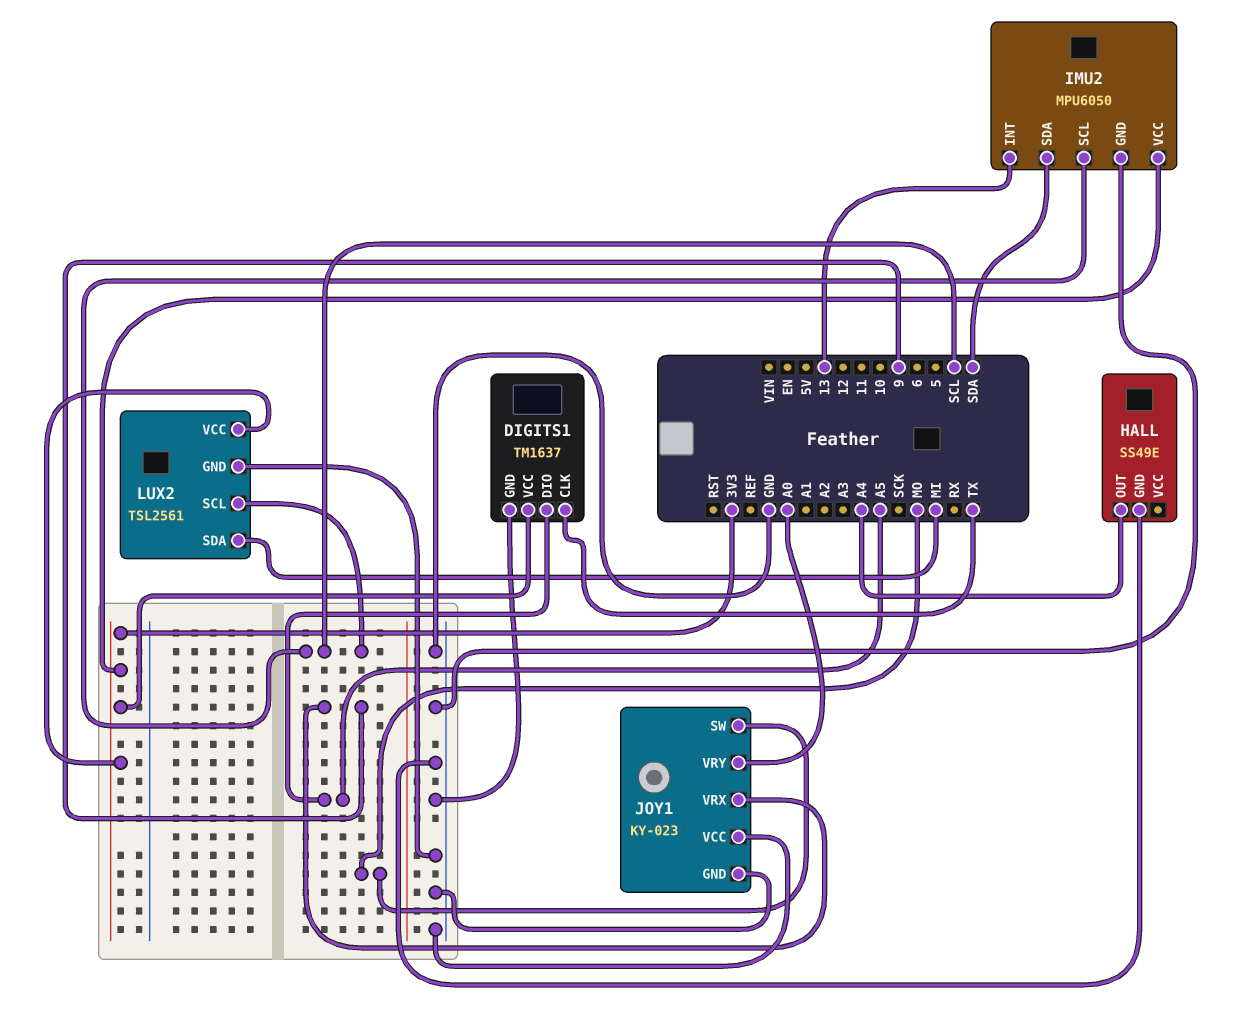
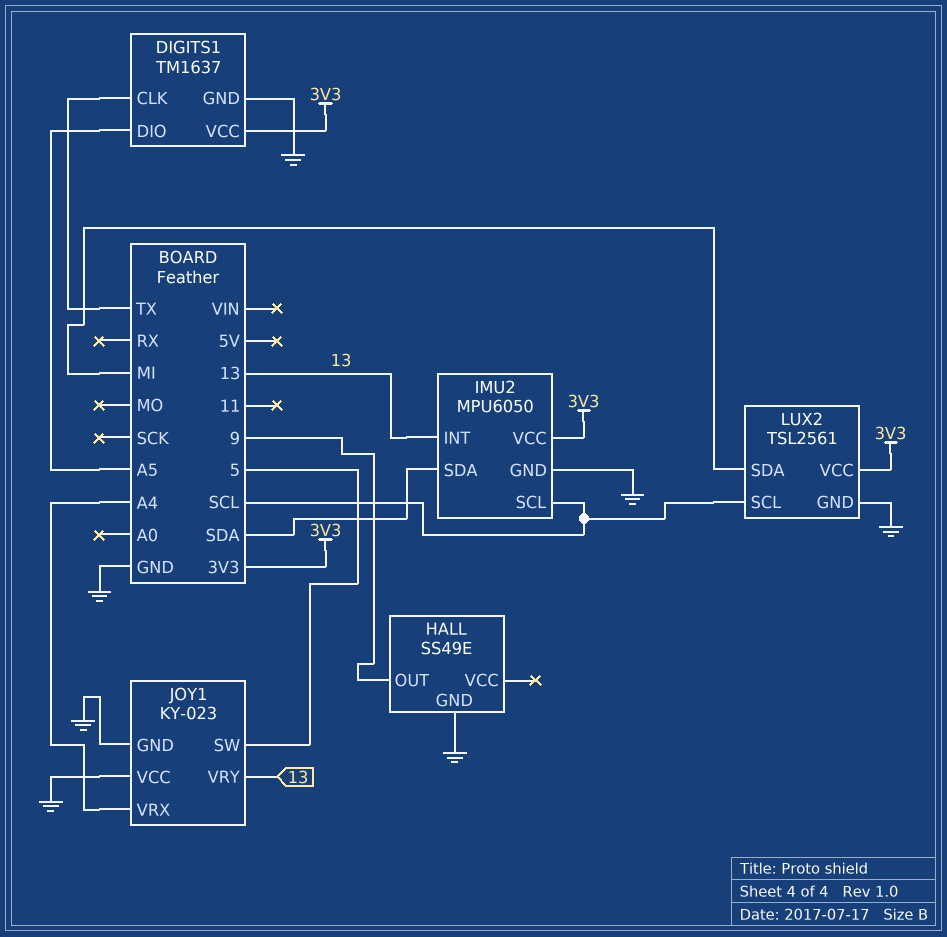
HALL pin OUT: A4 -> 9
JOY1 pin SW: MO -> 5
JOY1 pin VRX: 9 -> A4
JOY1 pin VRY: A0 -> 13

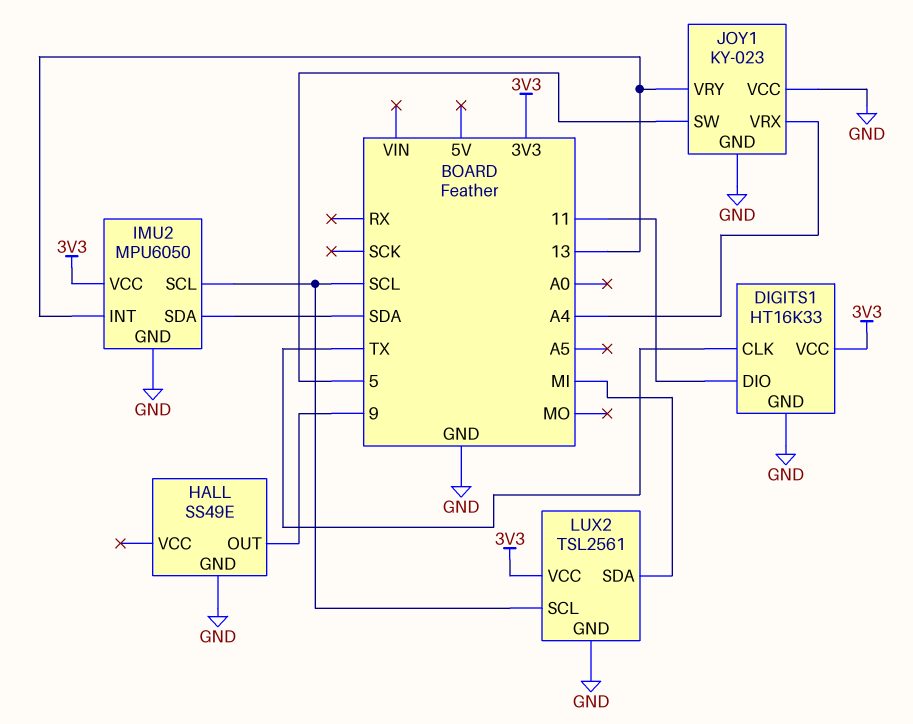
DIGITS1: TM1637 -> HT16K33
DIGITS1 pin DIO: A5 -> 11

